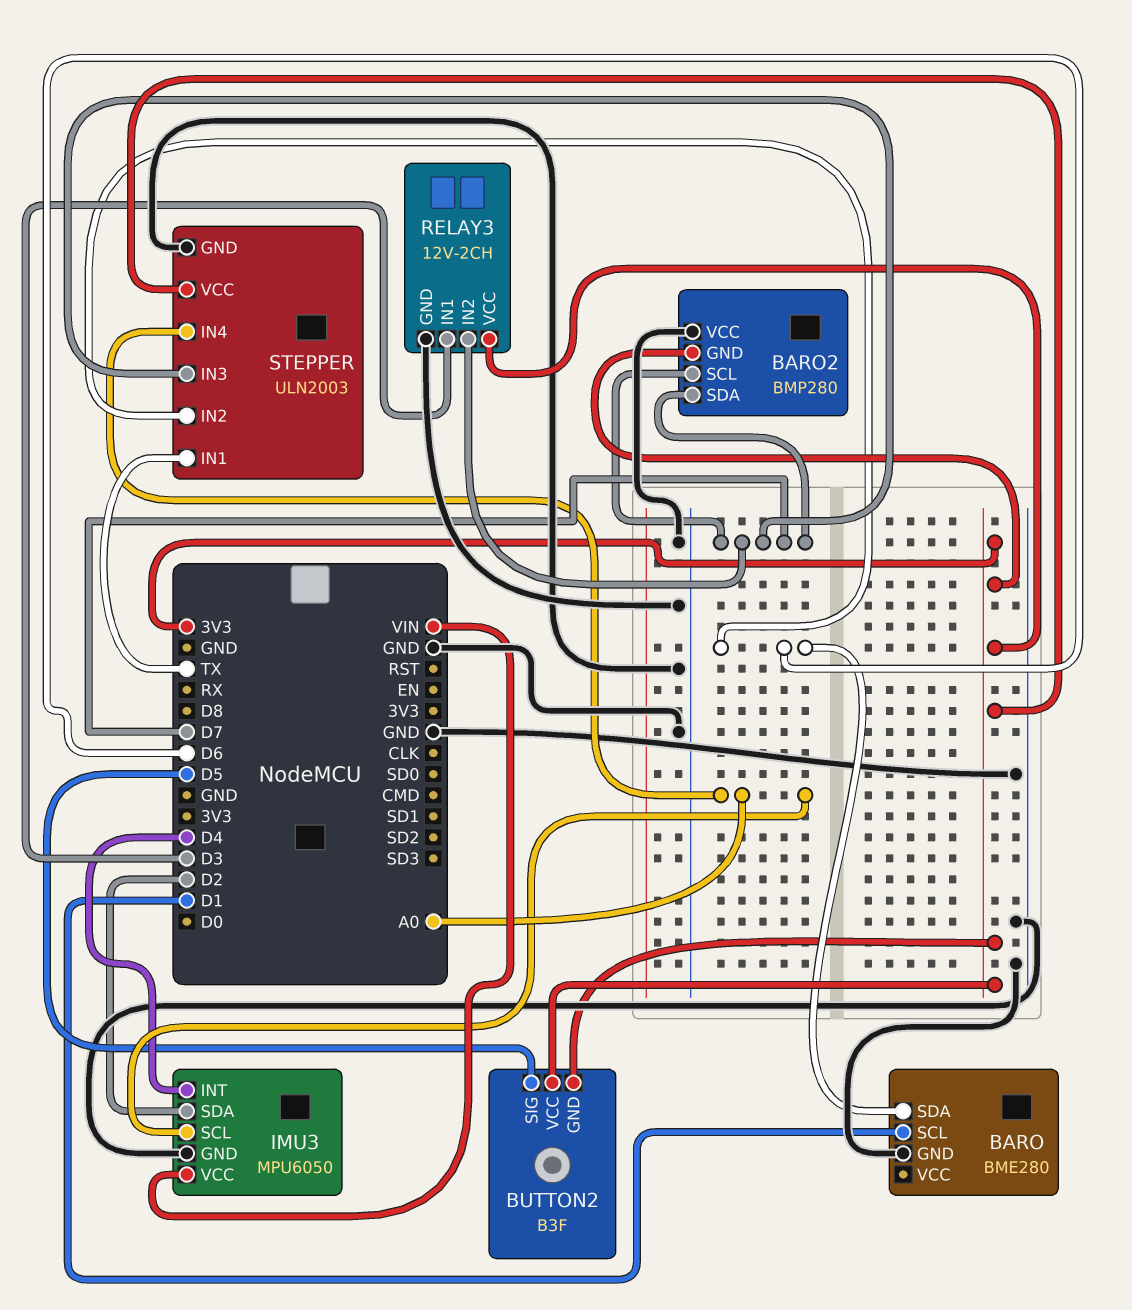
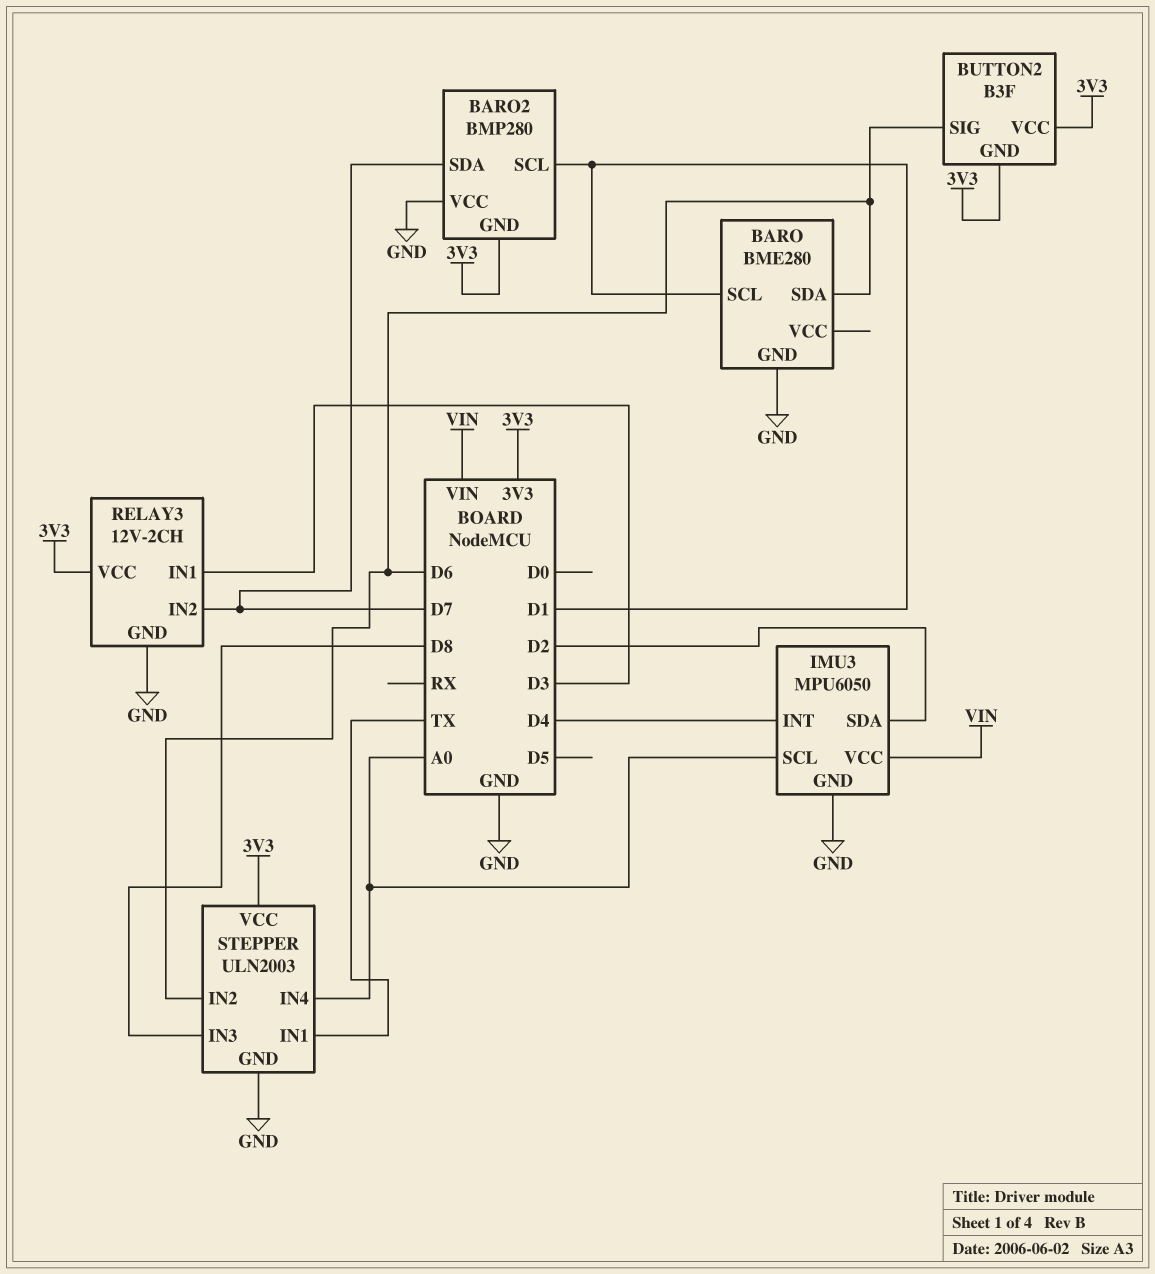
BARO2 pin SCL: D7 -> D1
BUTTON2 pin SIG: D5 -> D6
STEPPER pin IN3: D7 -> D8

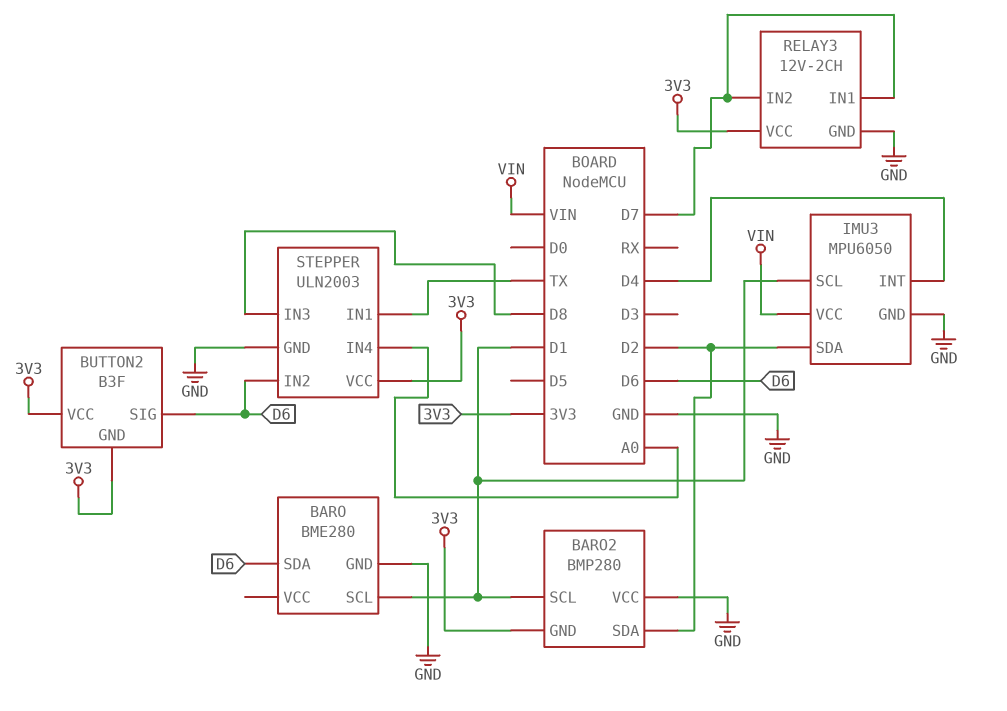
BARO2 pin SDA: D7 -> D2
IMU3 pin SCL: A0 -> D1
RELAY3 pin IN1: D3 -> D7

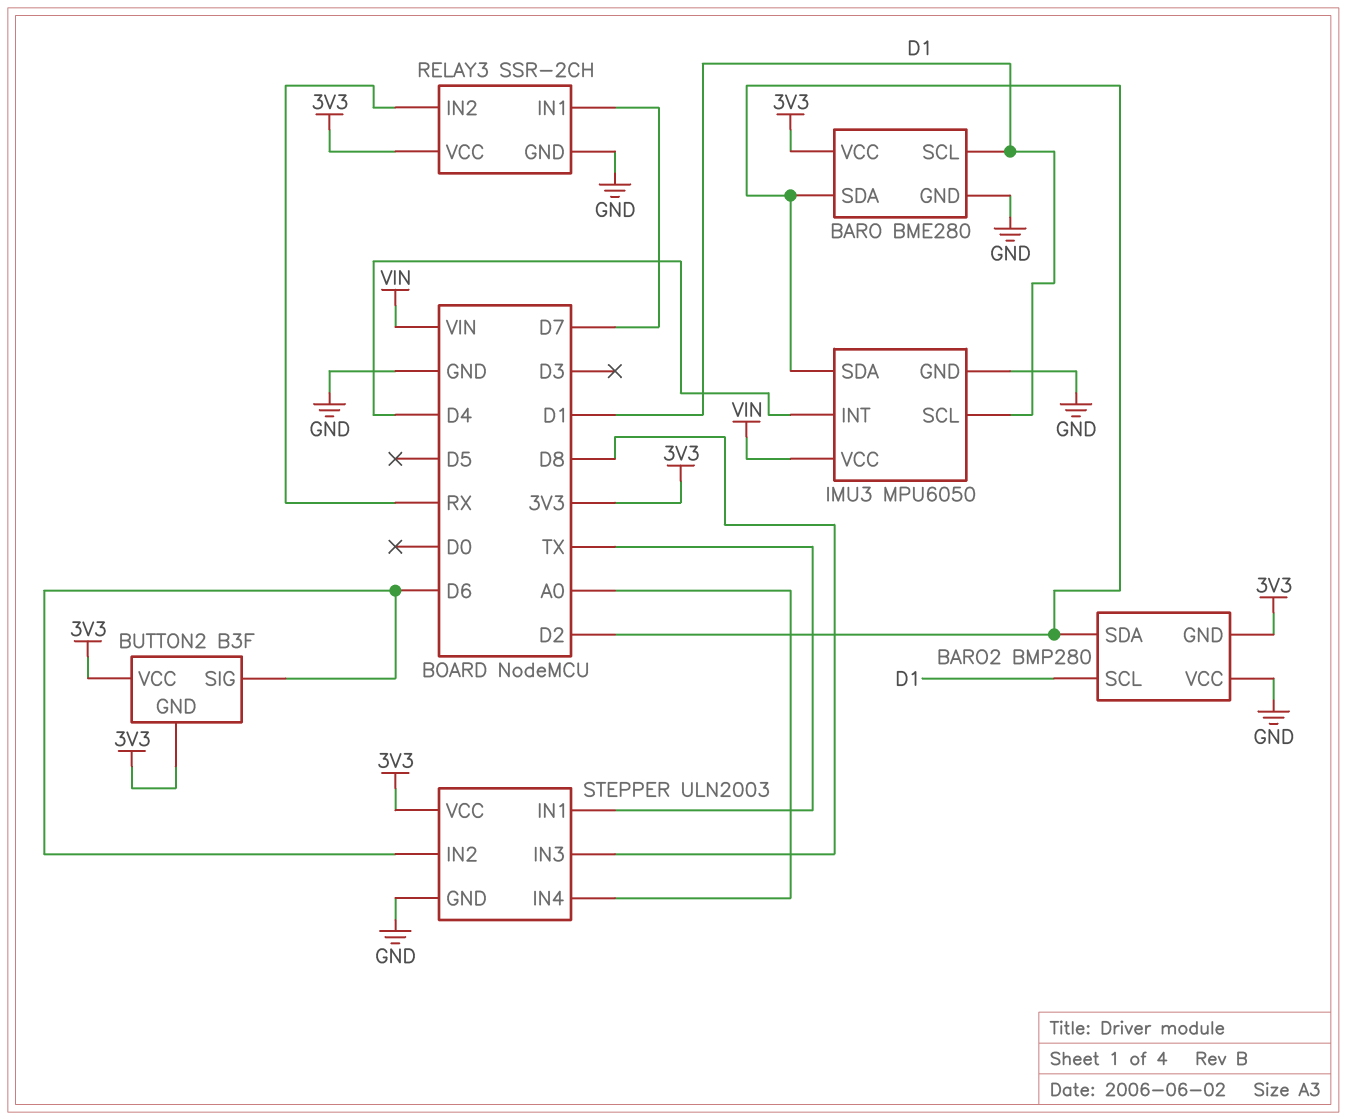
BARO pin SDA: D6 -> D2
BARO pin VCC: none -> 3V3
RELAY3: 12V-2CH -> SSR-2CH
RELAY3 pin IN2: D7 -> RX

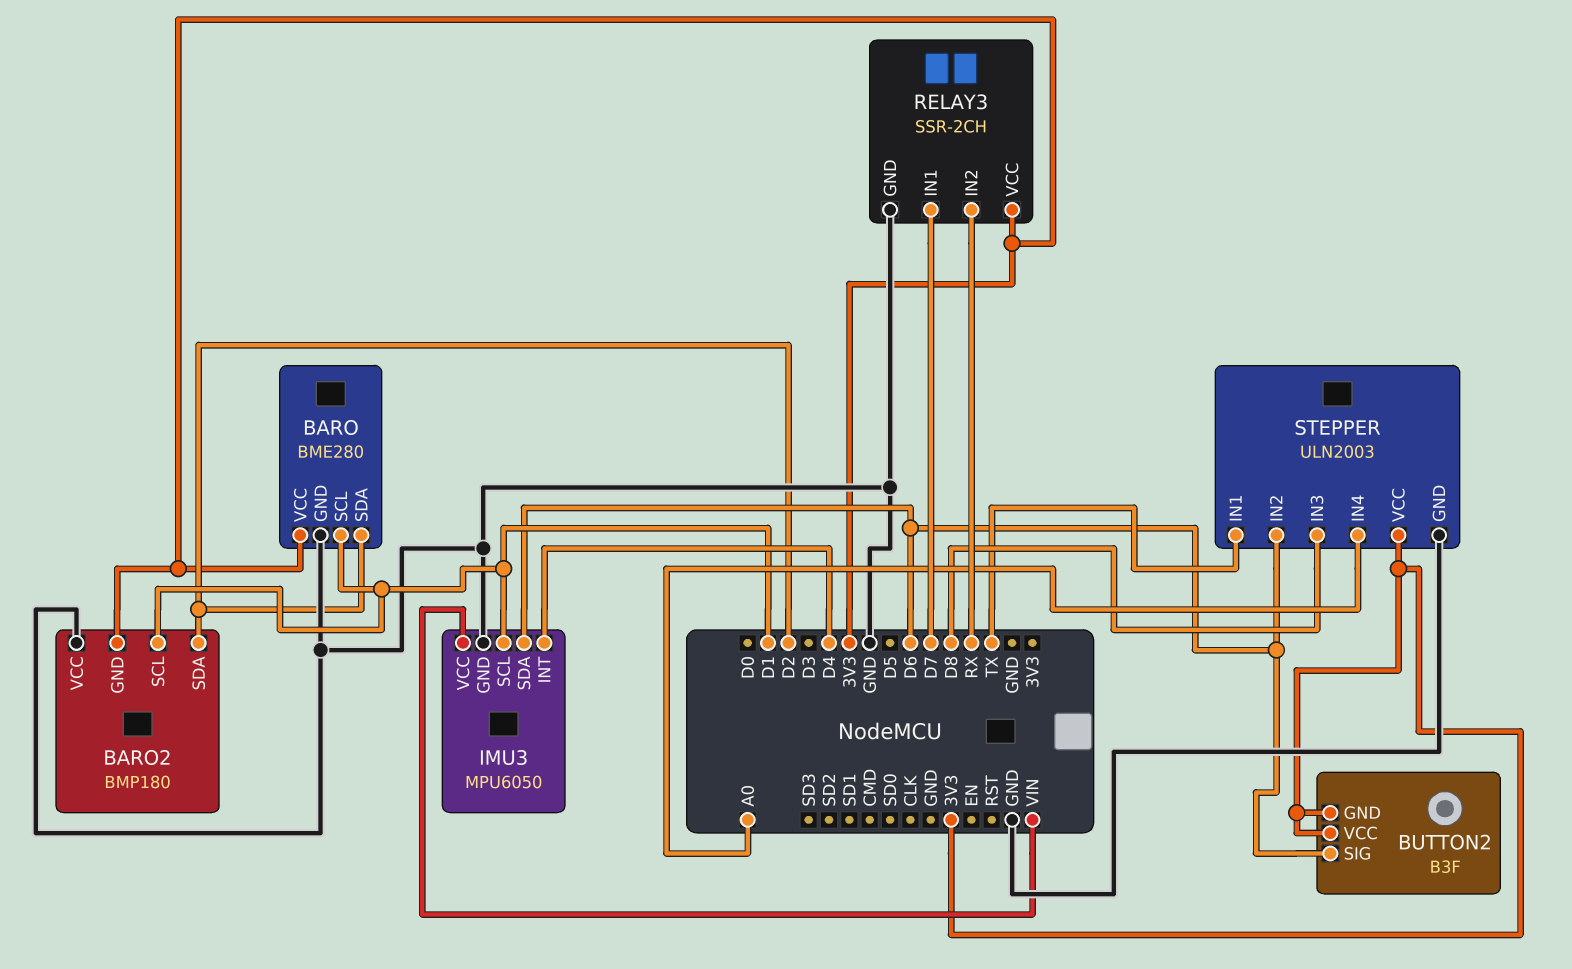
BARO2: BMP280 -> BMP180
IMU3 pin SDA: D2 -> D6

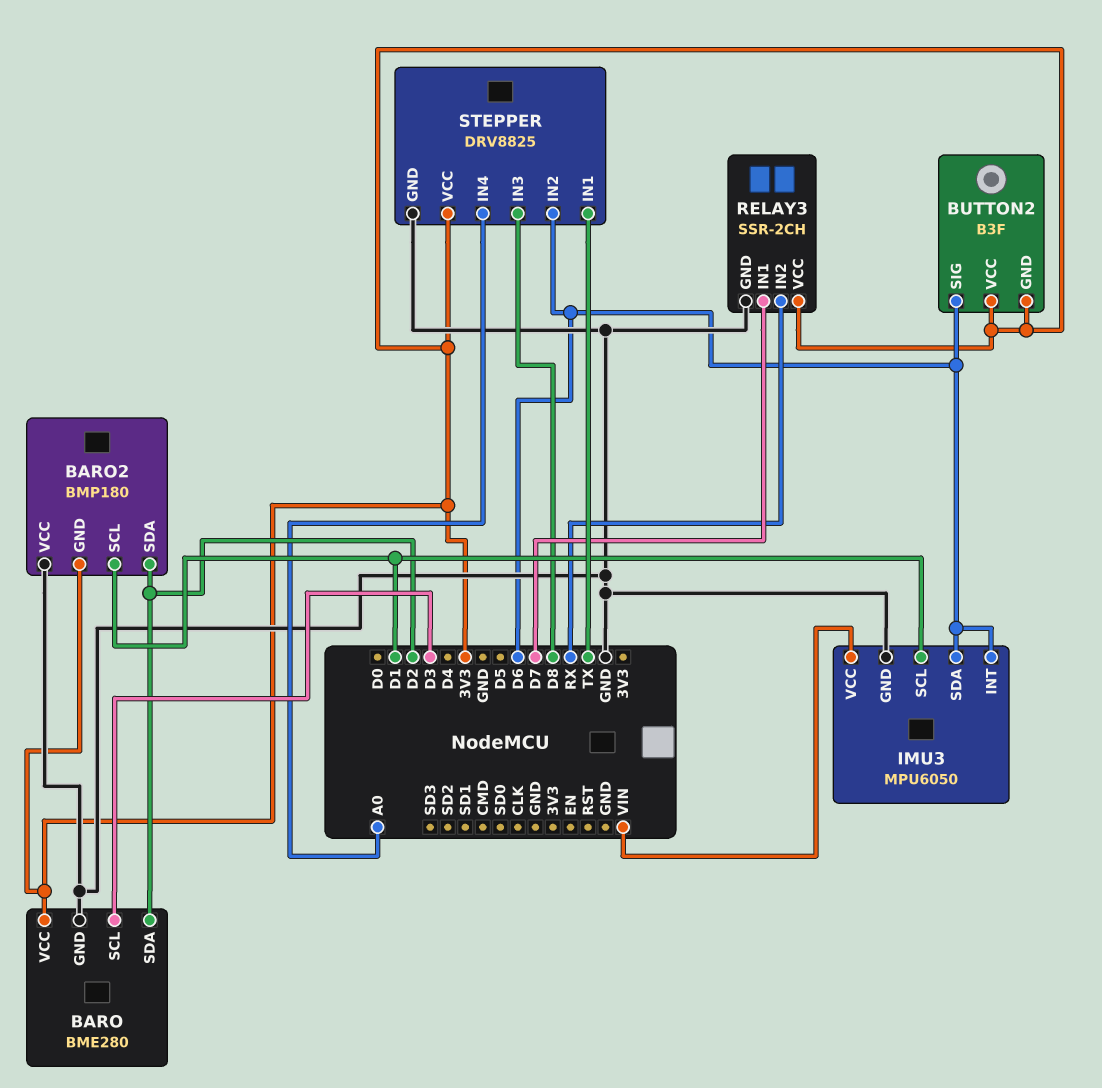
BARO pin SCL: D1 -> D3
IMU3 pin INT: D4 -> D6
STEPPER: ULN2003 -> DRV8825

